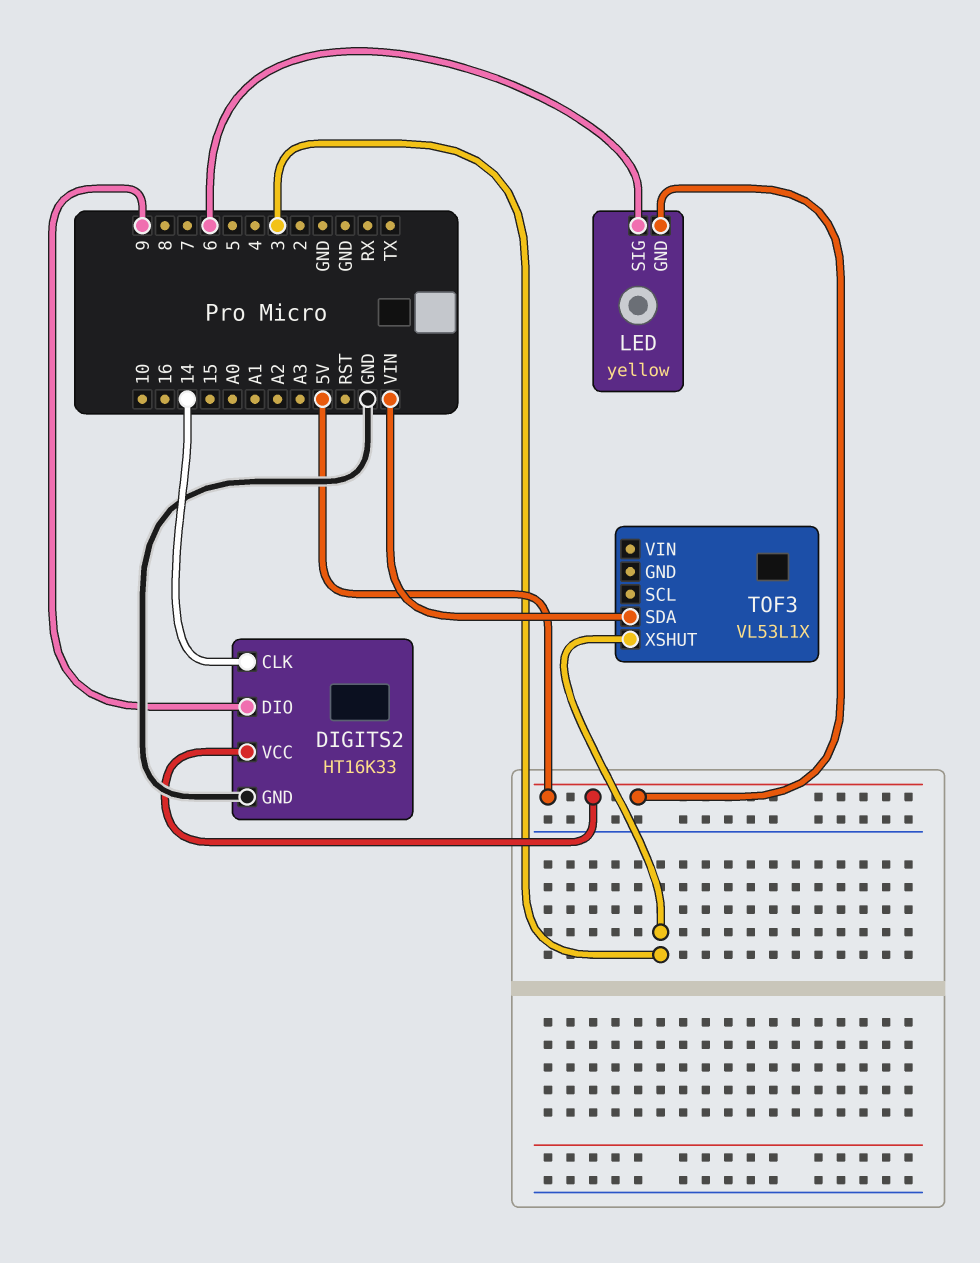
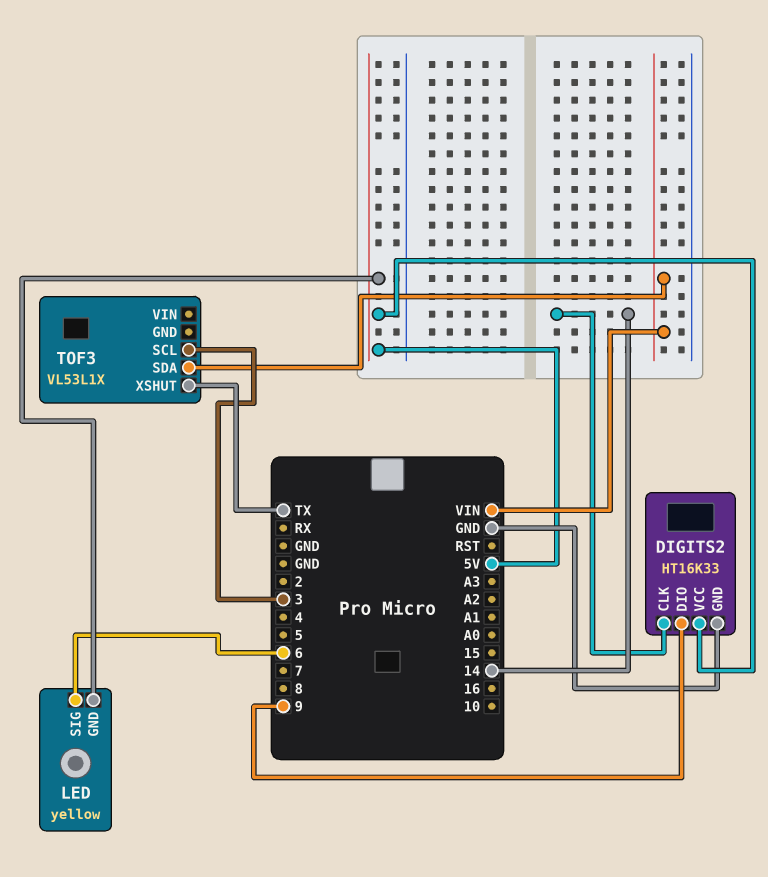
TOF3 pin SCL: none -> 3
TOF3 pin XSHUT: 3 -> TX

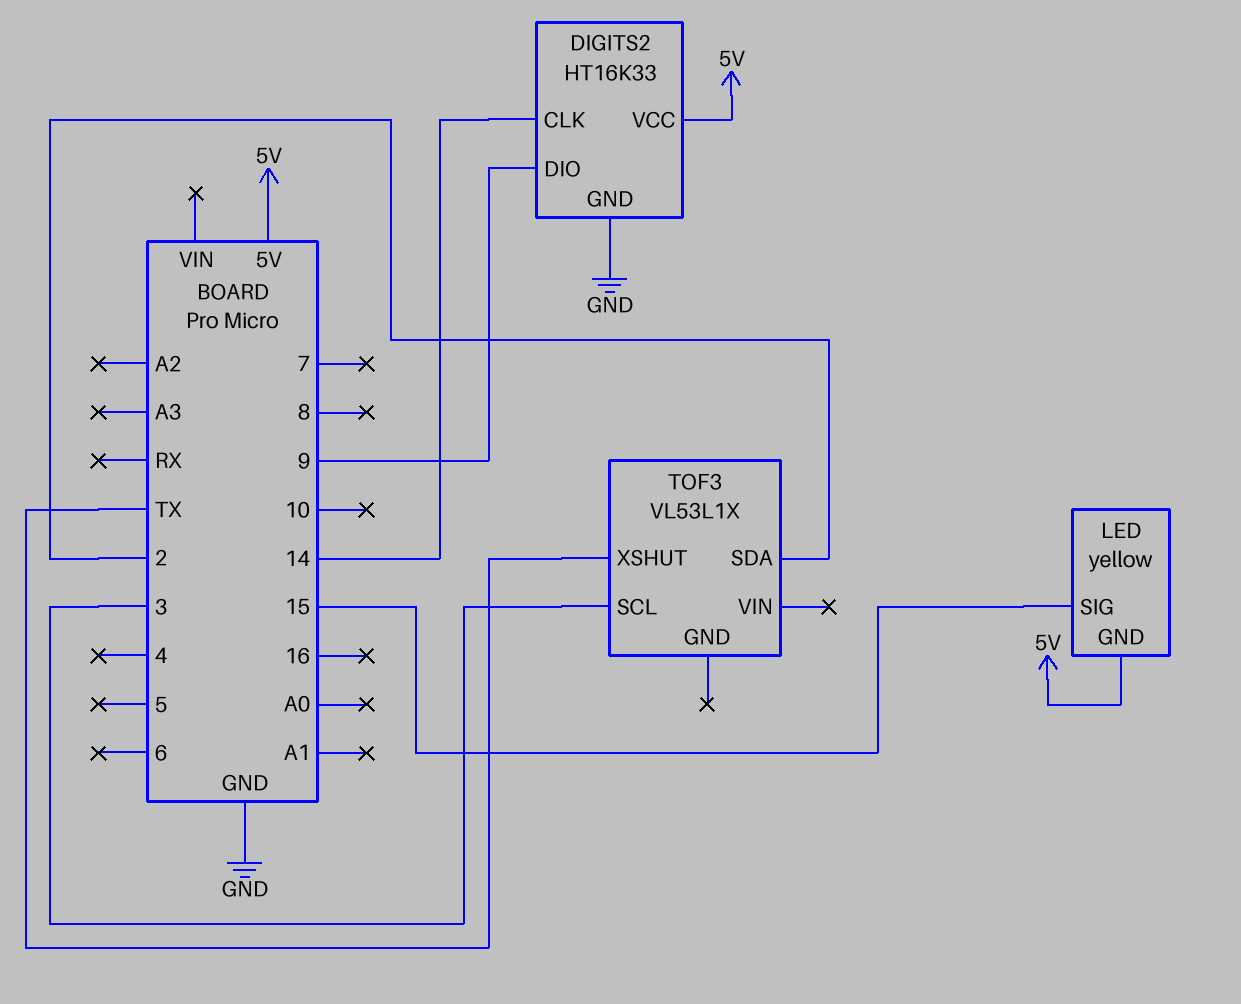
LED pin SIG: 6 -> 15
TOF3 pin SDA: VIN -> 2

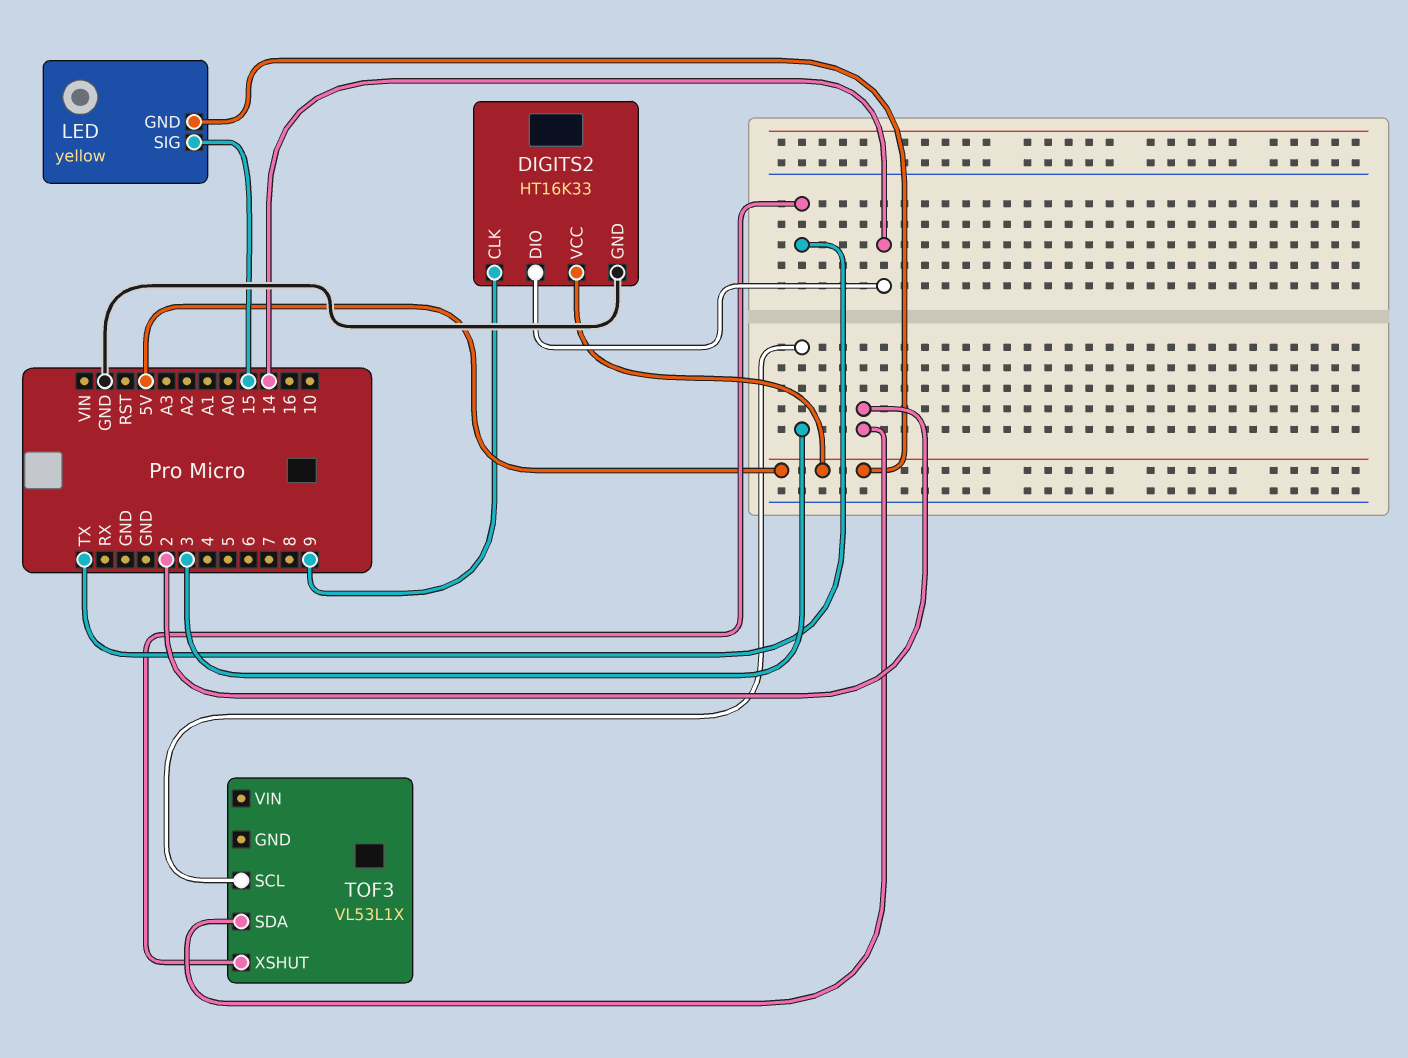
DIGITS2 pin CLK: 14 -> 9
DIGITS2 pin DIO: 9 -> 14

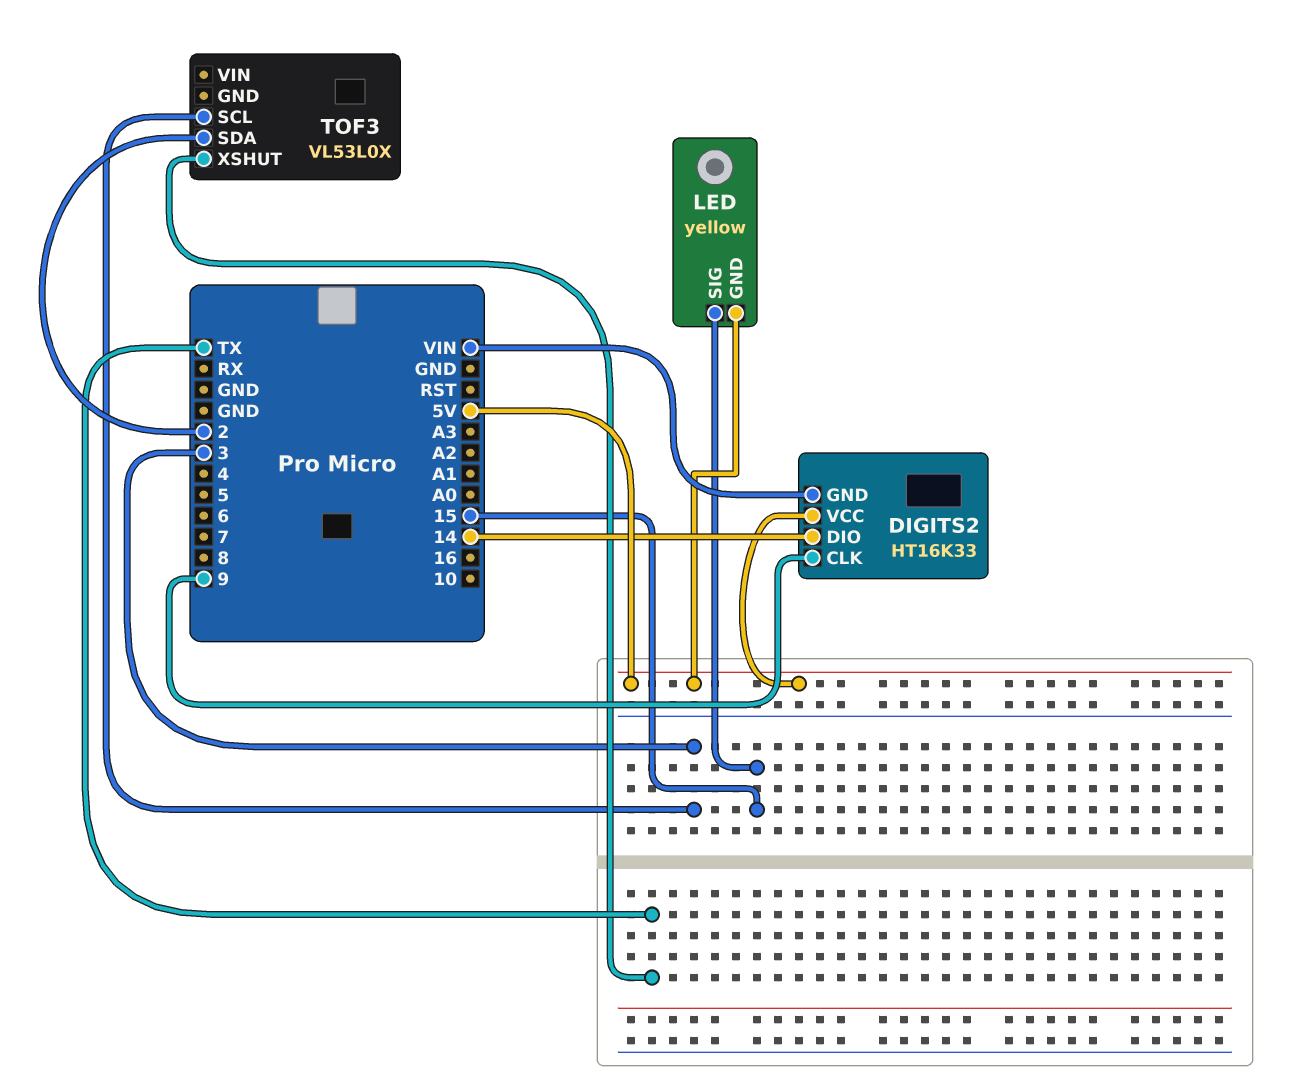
DIGITS2 pin GND: GND -> VIN
TOF3: VL53L1X -> VL53L0X

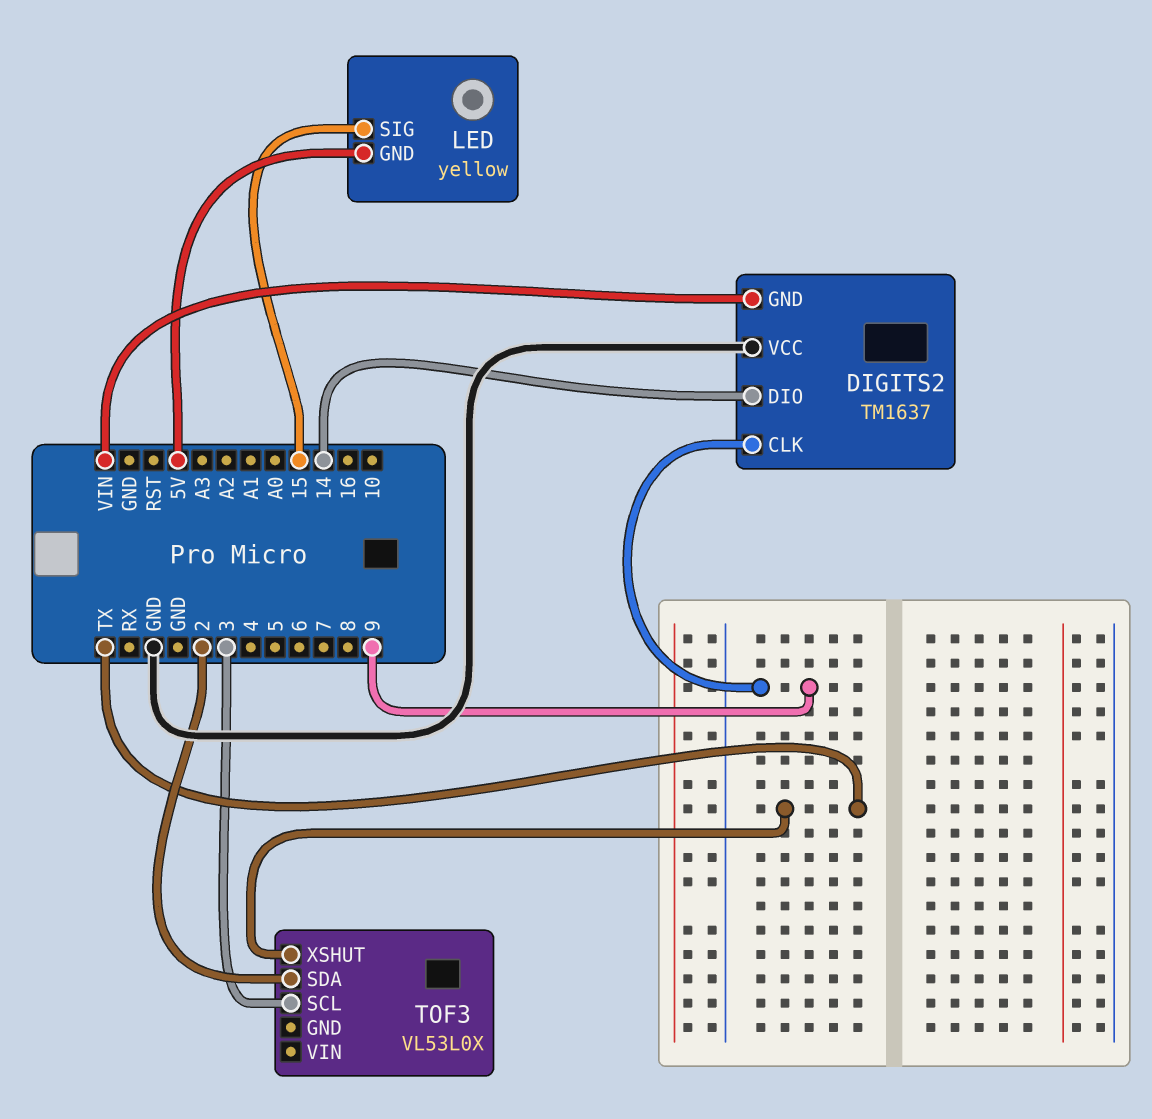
DIGITS2: HT16K33 -> TM1637
DIGITS2 pin VCC: 5V -> GND

